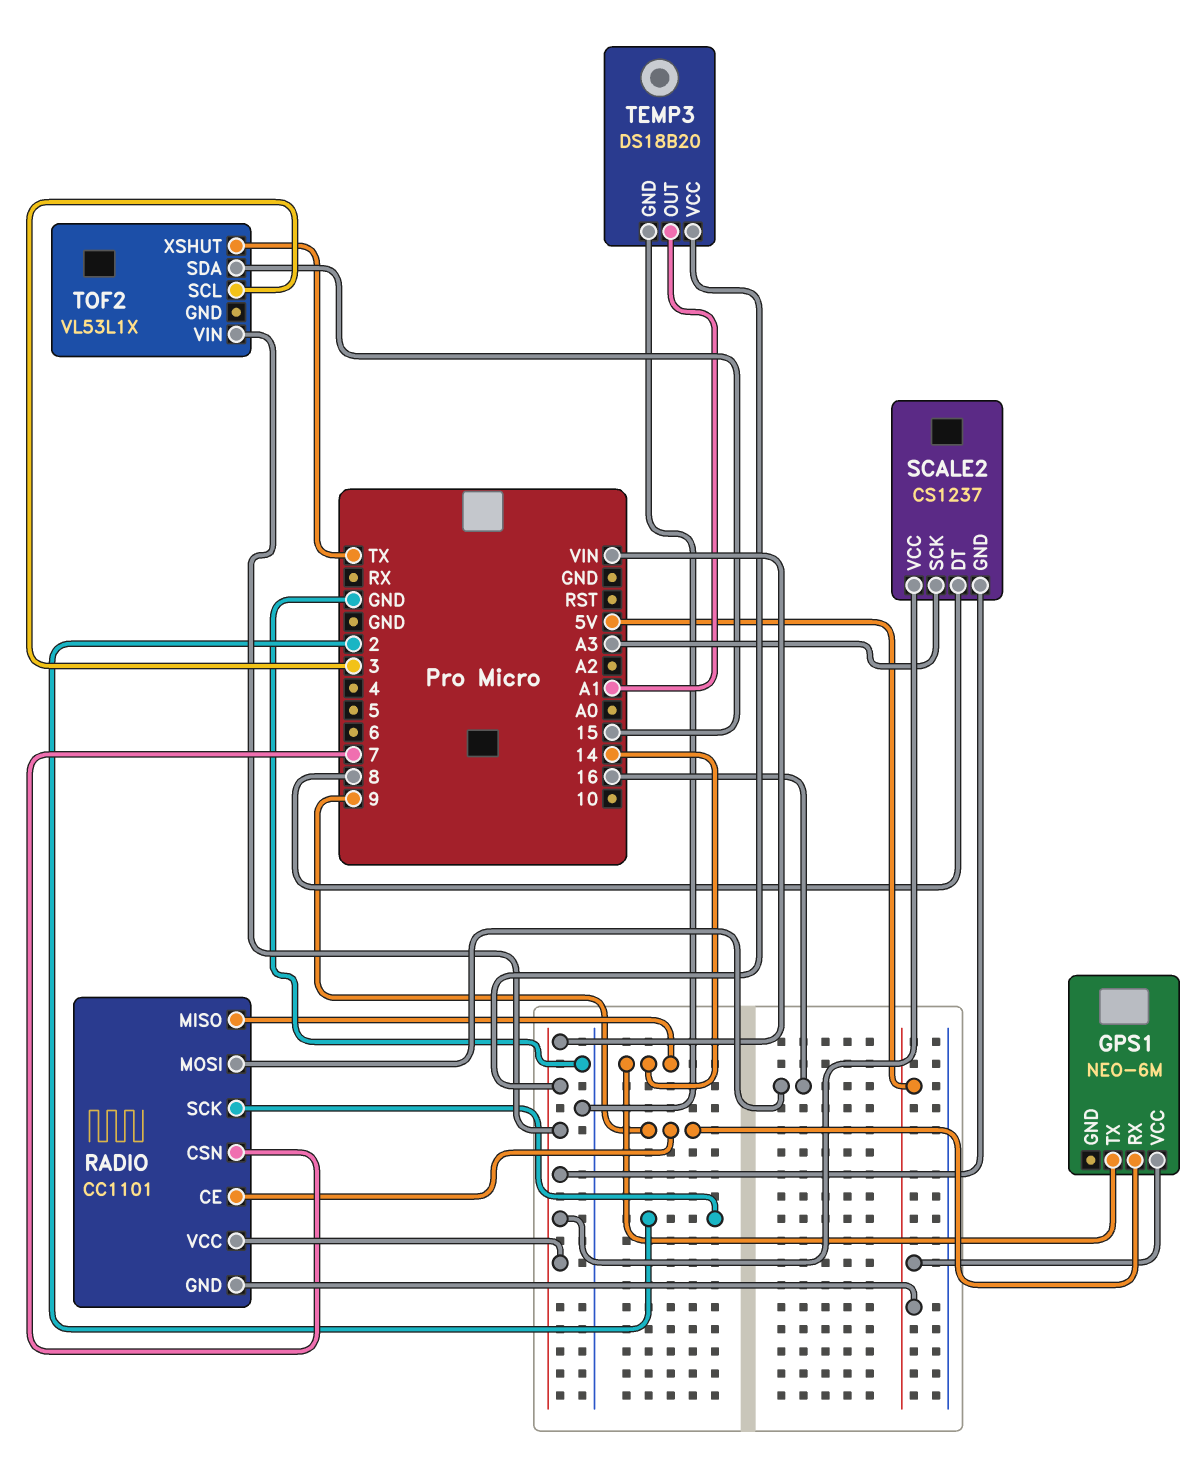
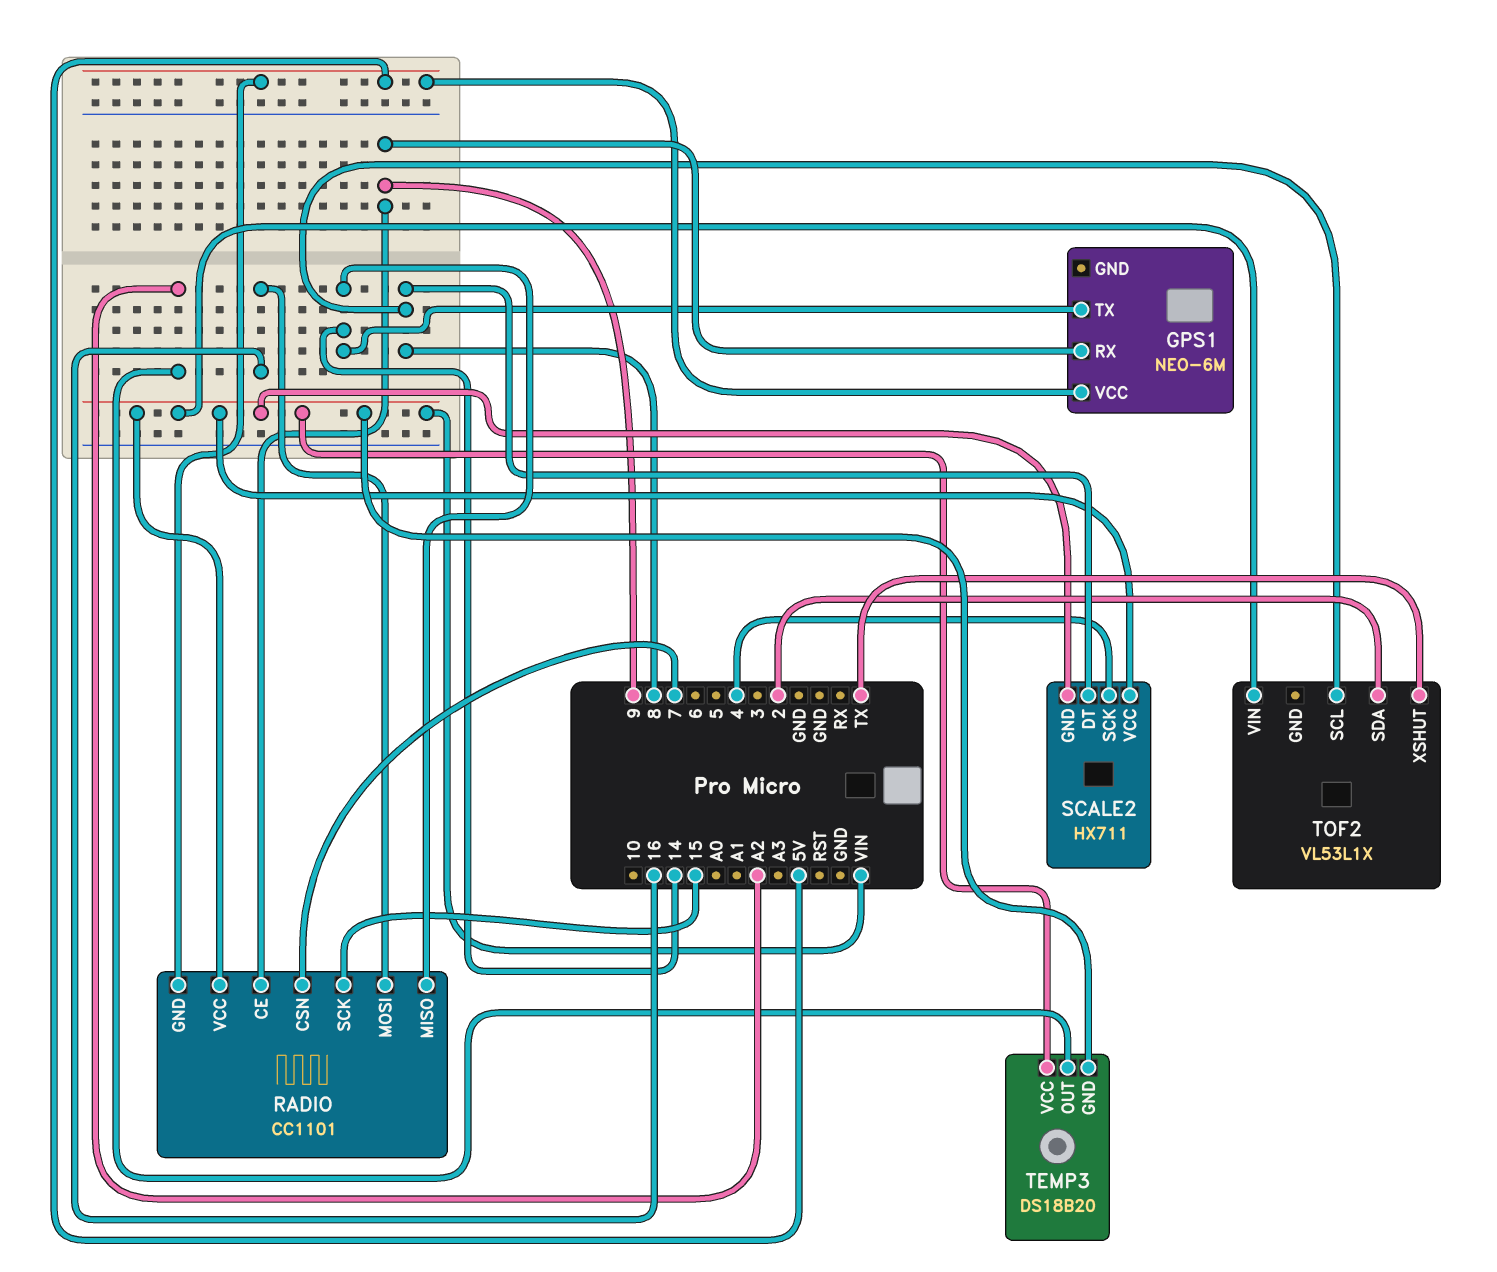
RADIO pin SCK: 2 -> 15
SCALE2: CS1237 -> HX711
SCALE2 pin SCK: A3 -> 4
TEMP3 pin GND: GND -> VIN
TEMP3 pin OUT: A1 -> A2
TOF2 pin SCL: 3 -> 8
TOF2 pin SDA: 15 -> 2

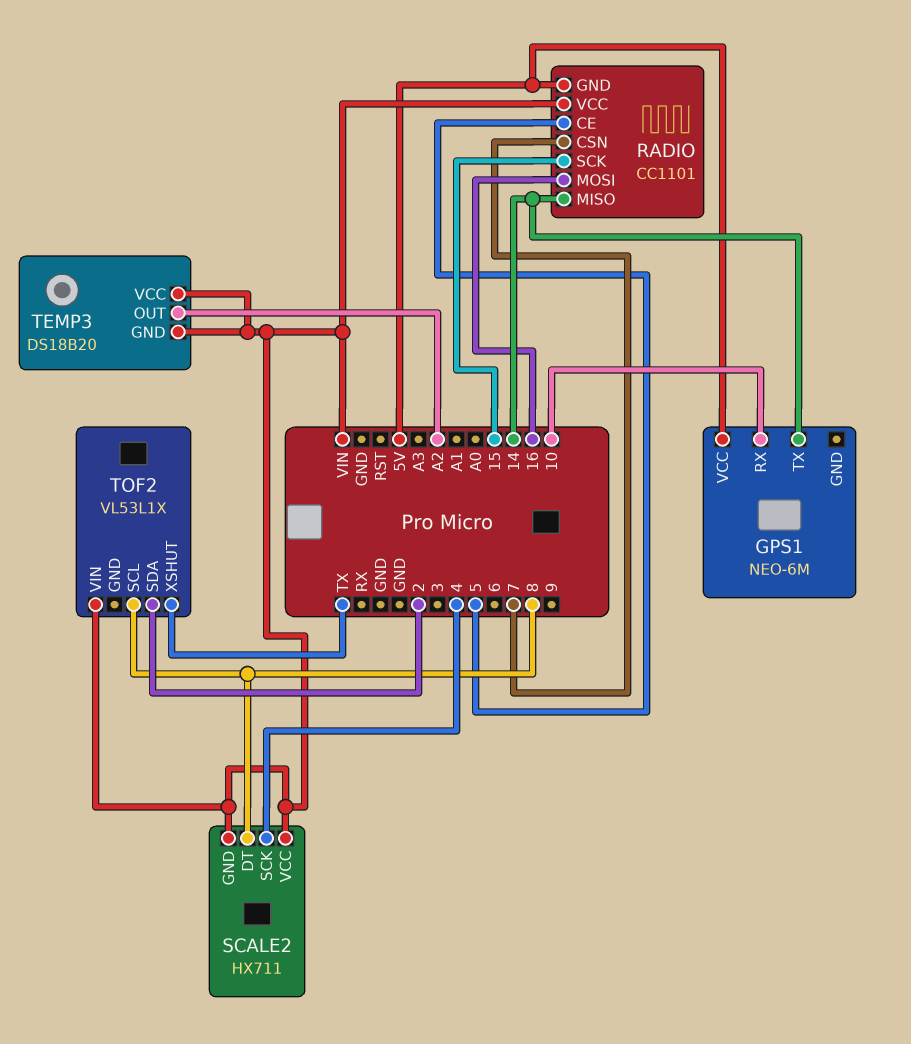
GPS1 pin RX: 9 -> 10
RADIO pin CE: 9 -> 5

